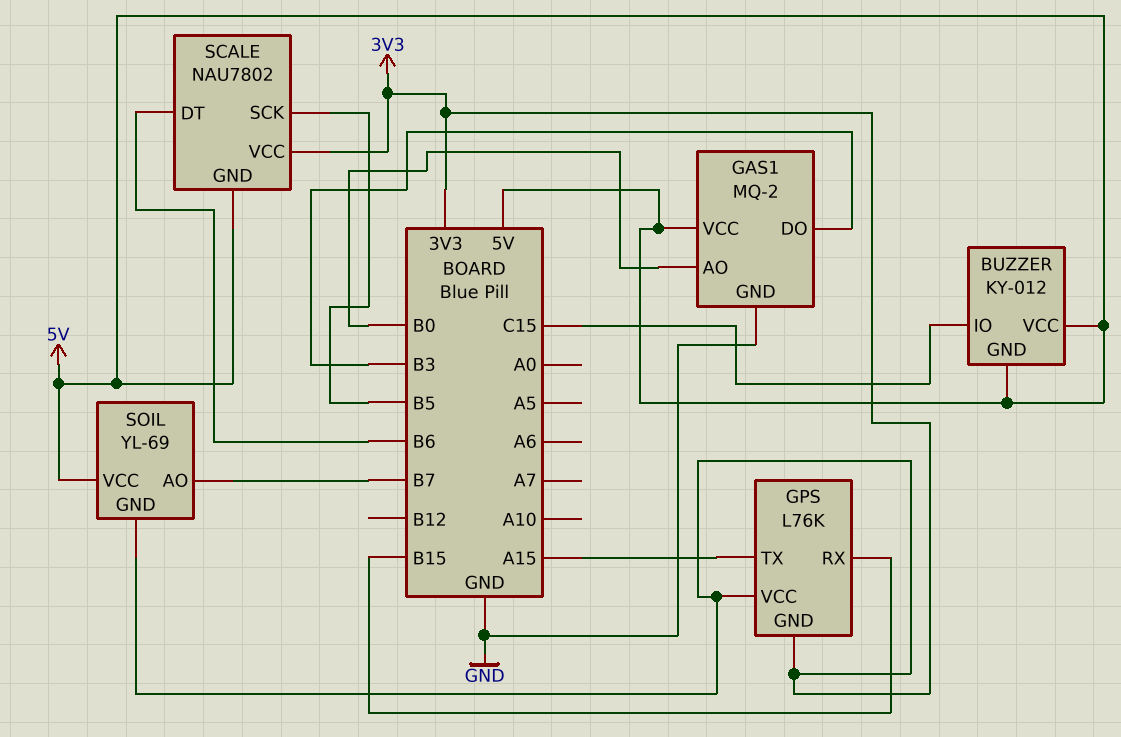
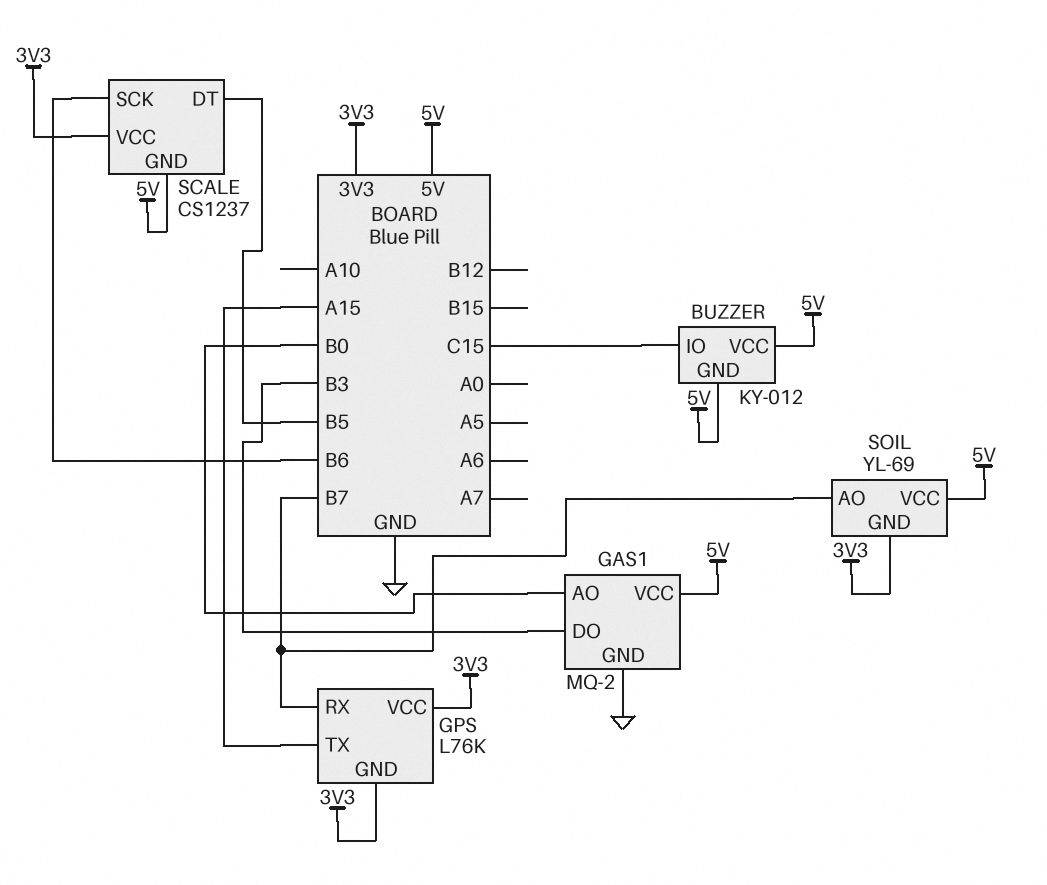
GPS pin RX: B15 -> B7
SCALE: NAU7802 -> CS1237
SCALE pin DT: B6 -> B5
SCALE pin SCK: B5 -> B6

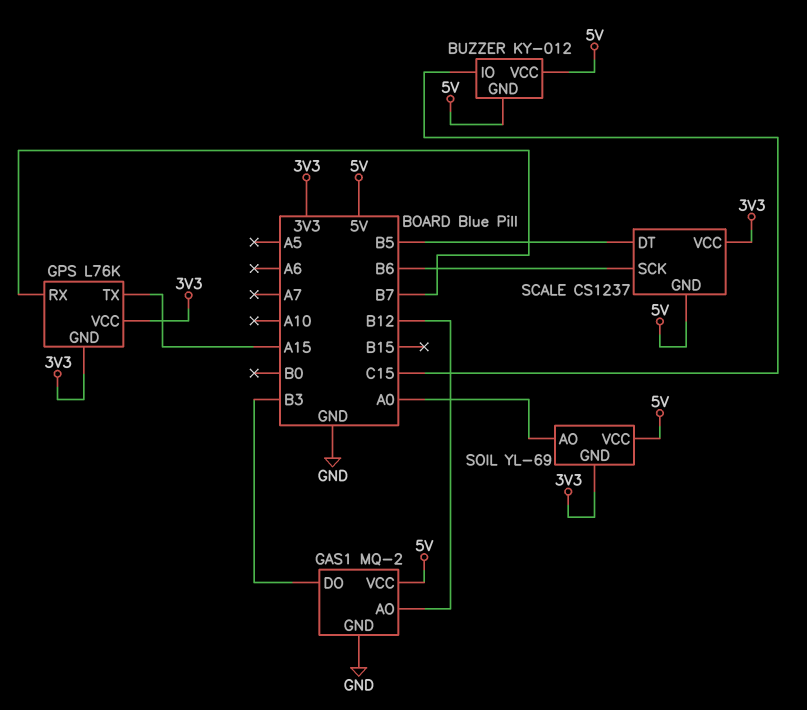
GAS1 pin AO: B0 -> B12
SOIL pin AO: B7 -> A0

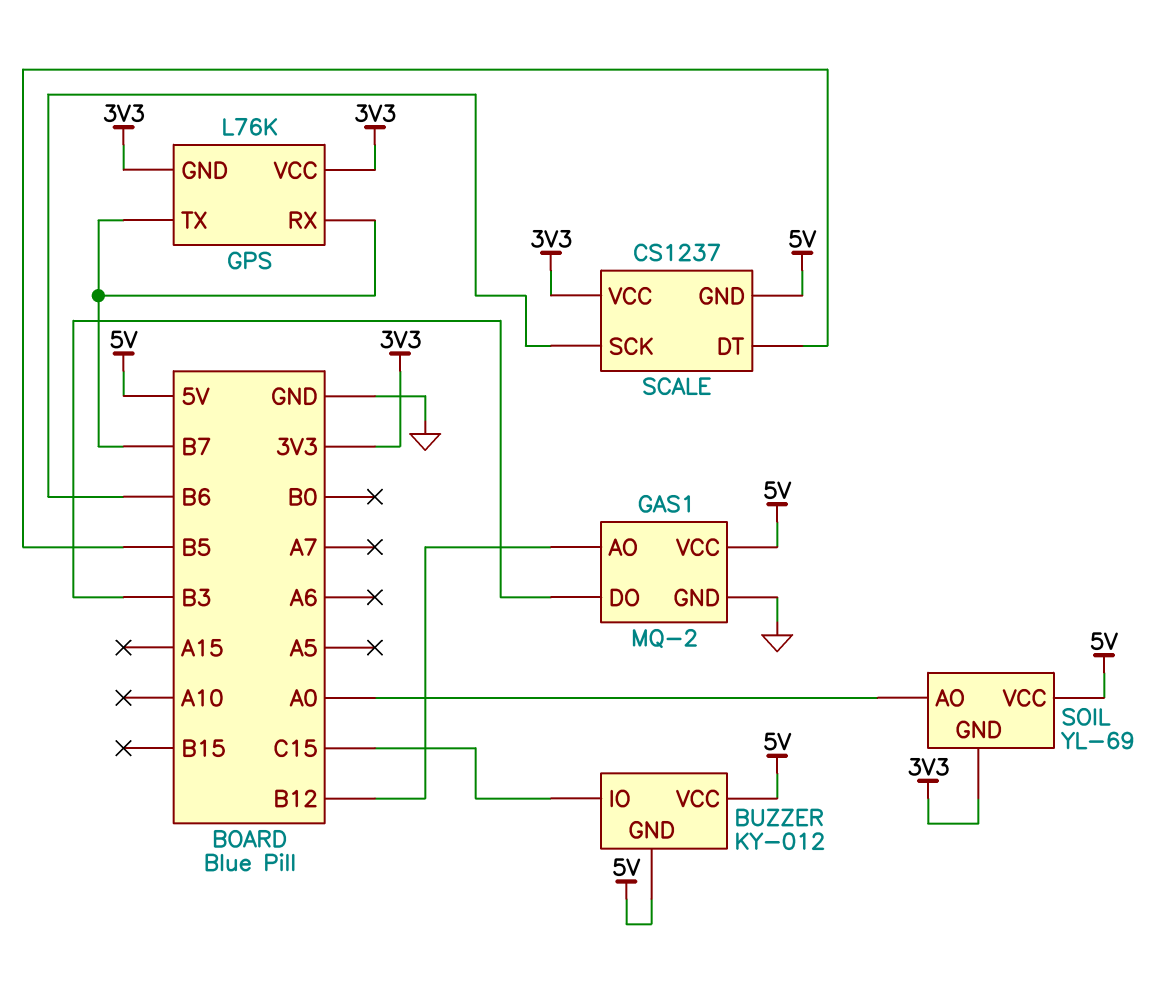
GPS pin TX: A15 -> B7

